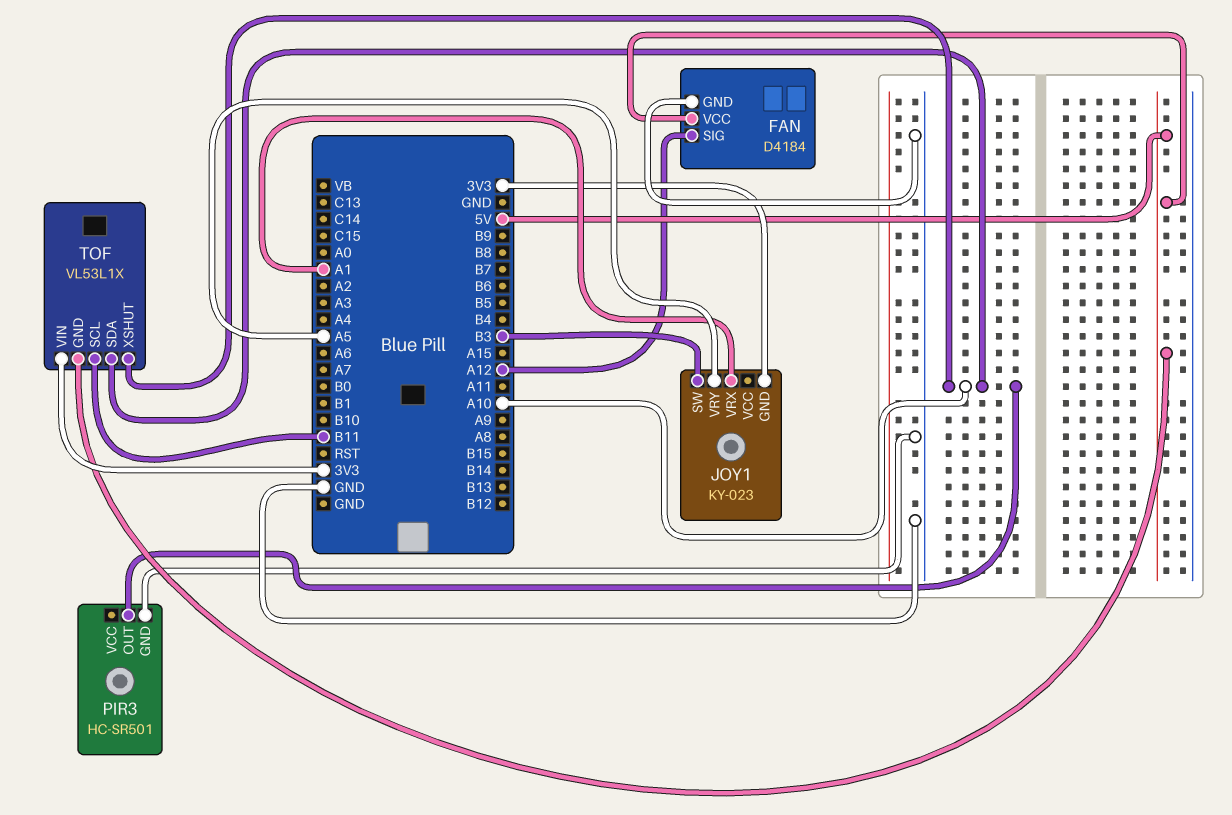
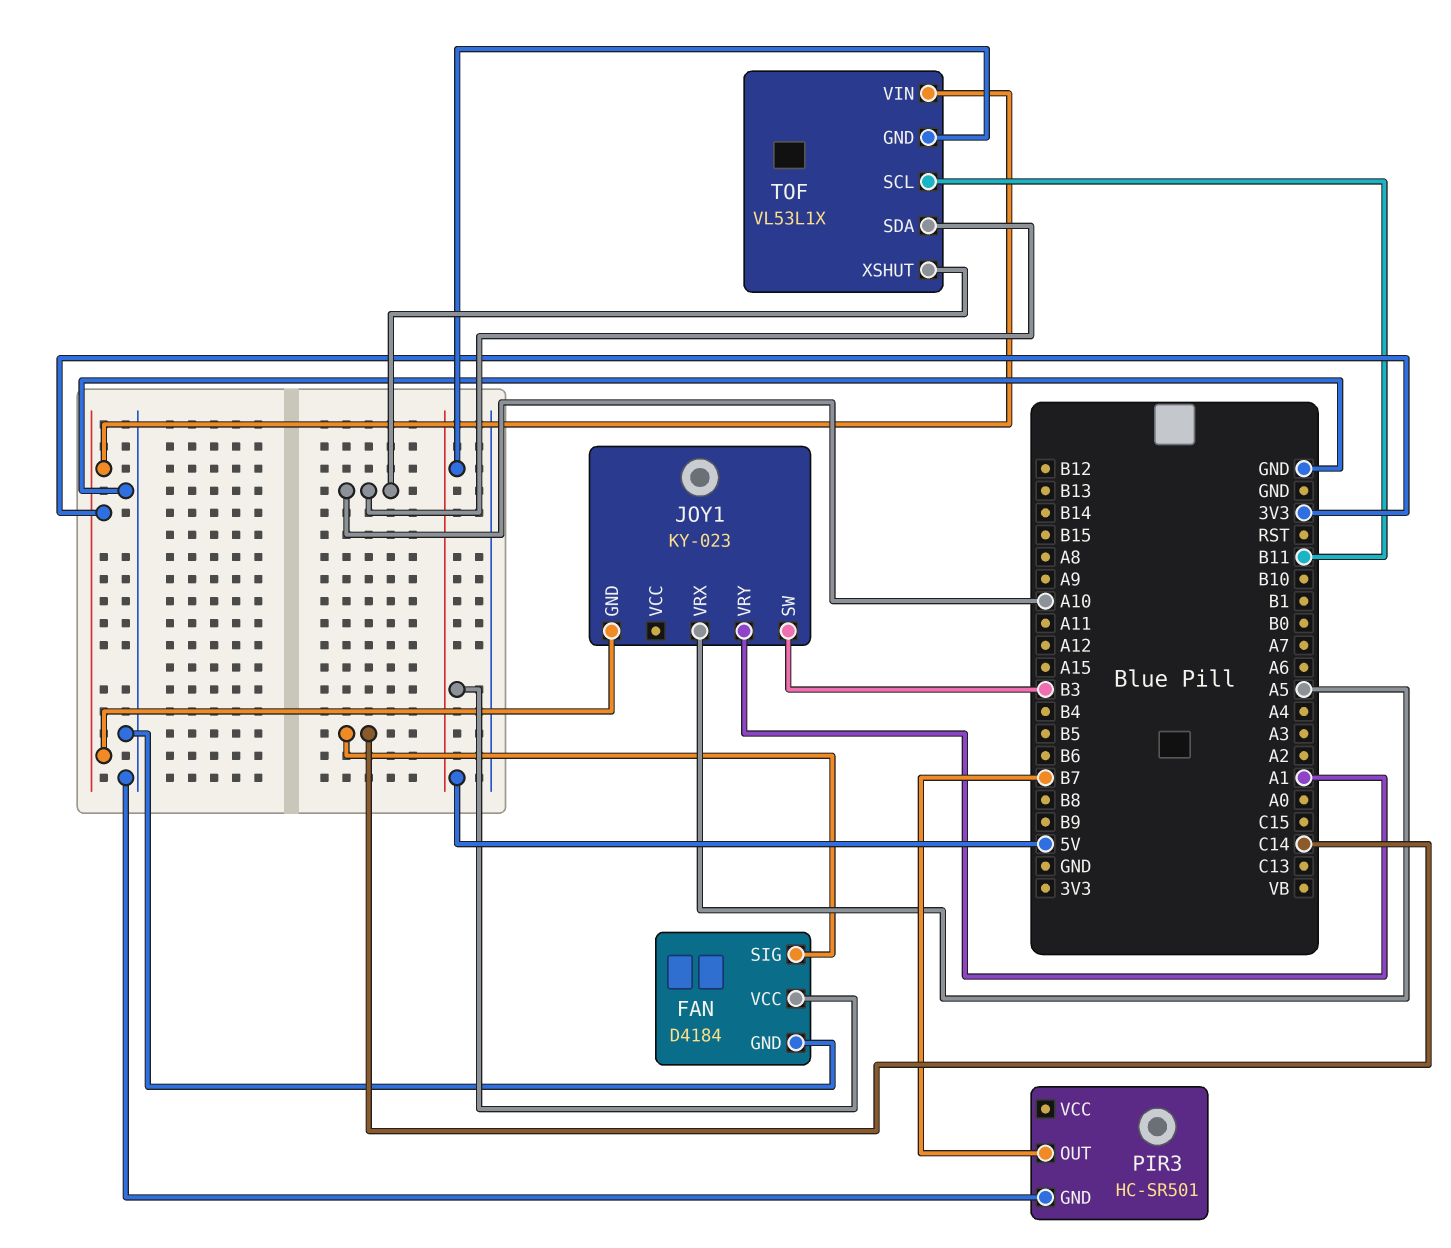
FAN pin SIG: A12 -> C14
JOY1 pin VRX: A1 -> A5
JOY1 pin VRY: A5 -> A1
PIR3 pin OUT: A10 -> B7

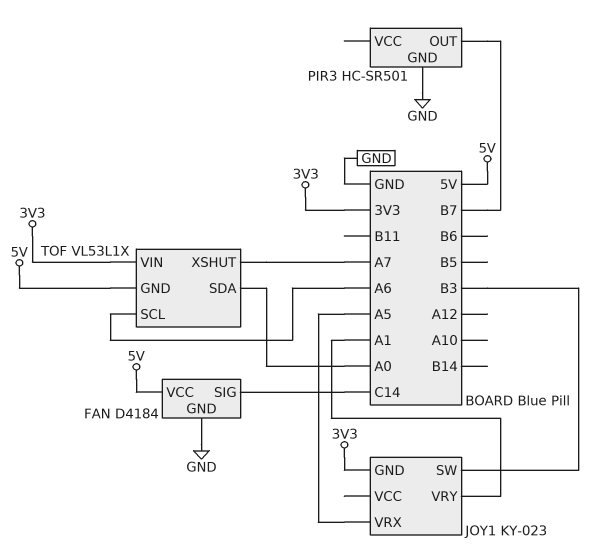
TOF pin SCL: B11 -> A6
TOF pin SDA: A10 -> A0
TOF pin XSHUT: A10 -> A7

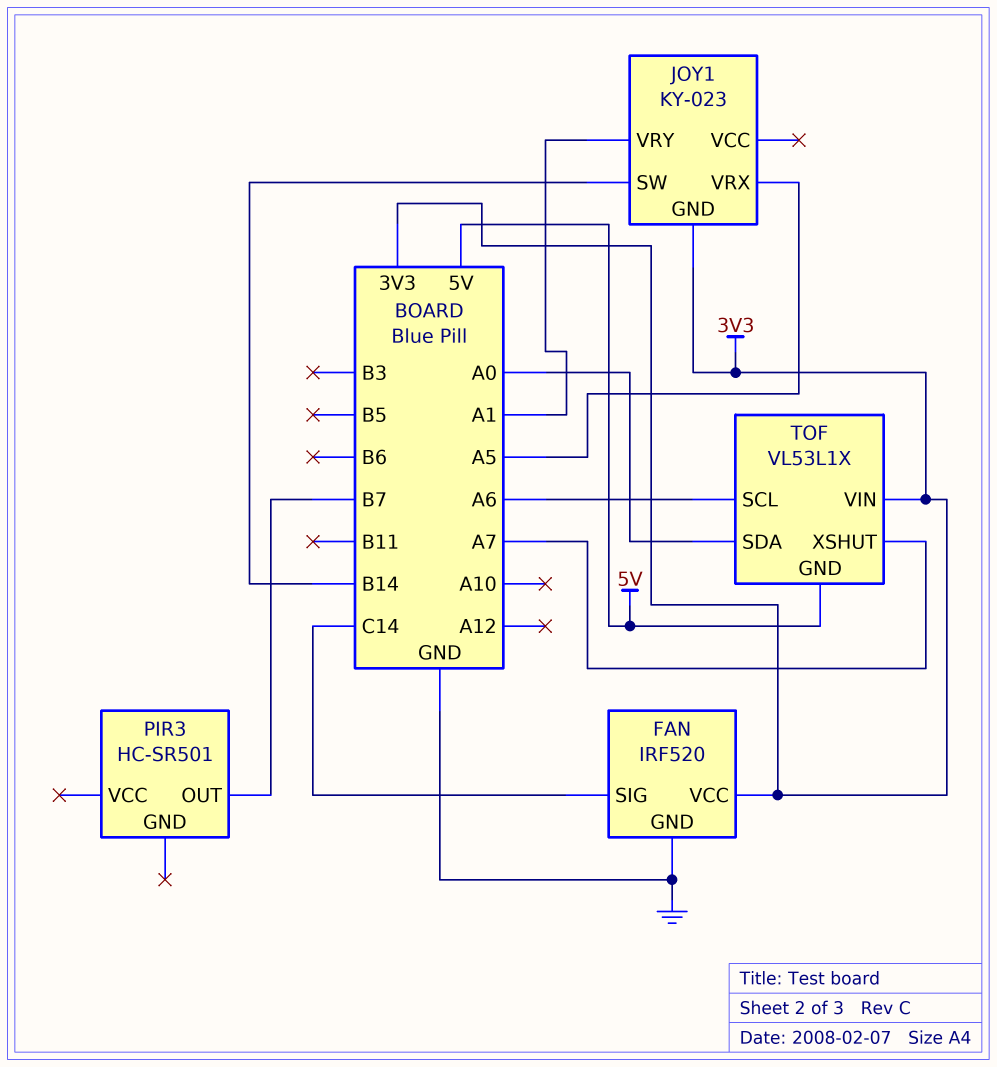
FAN: D4184 -> IRF520
FAN pin VCC: 5V -> 3V3
JOY1 pin SW: B3 -> B14
PIR3 pin GND: GND -> none

